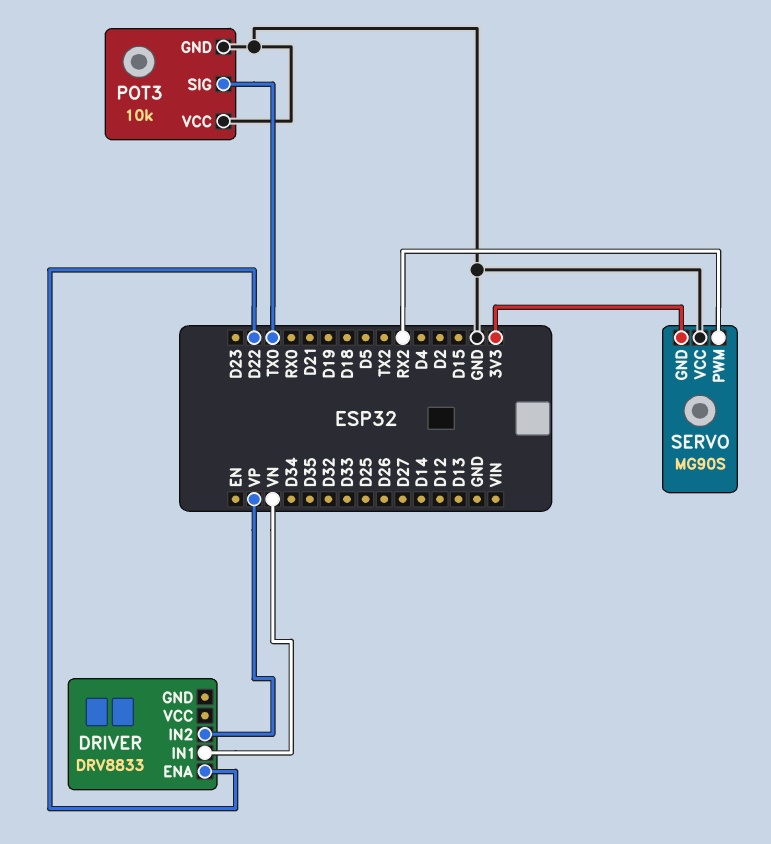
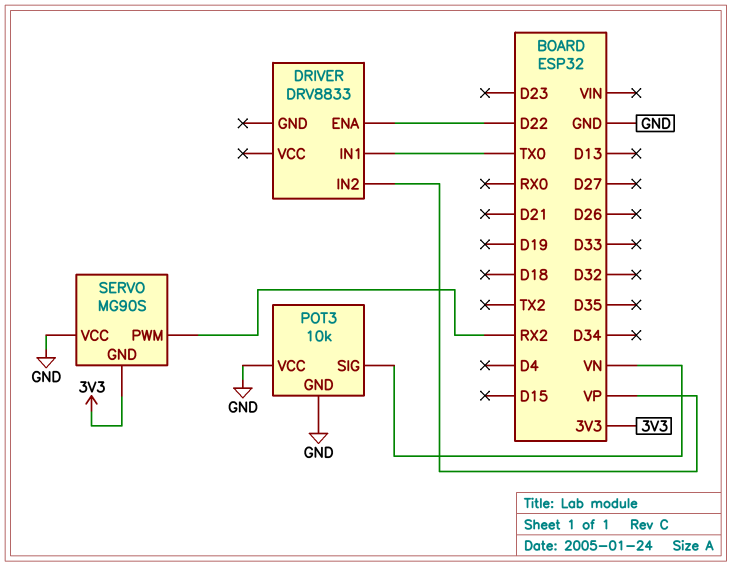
DRIVER pin IN1: VN -> TX0
POT3 pin SIG: TX0 -> VN

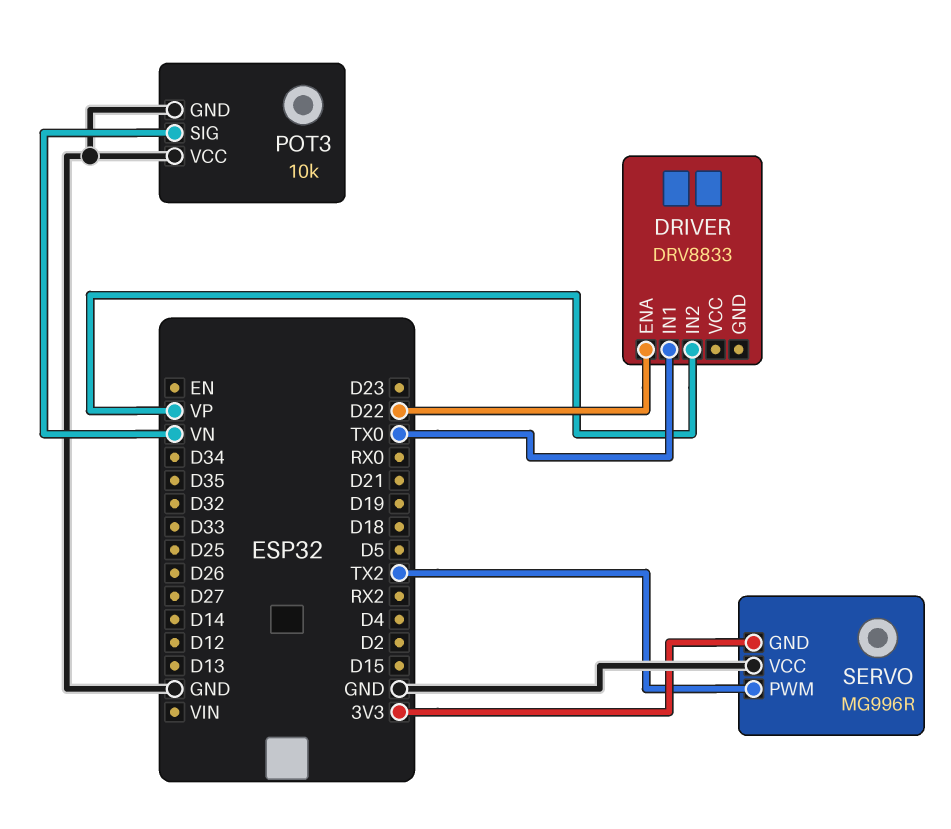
SERVO: MG90S -> MG996R
SERVO pin PWM: RX2 -> TX2

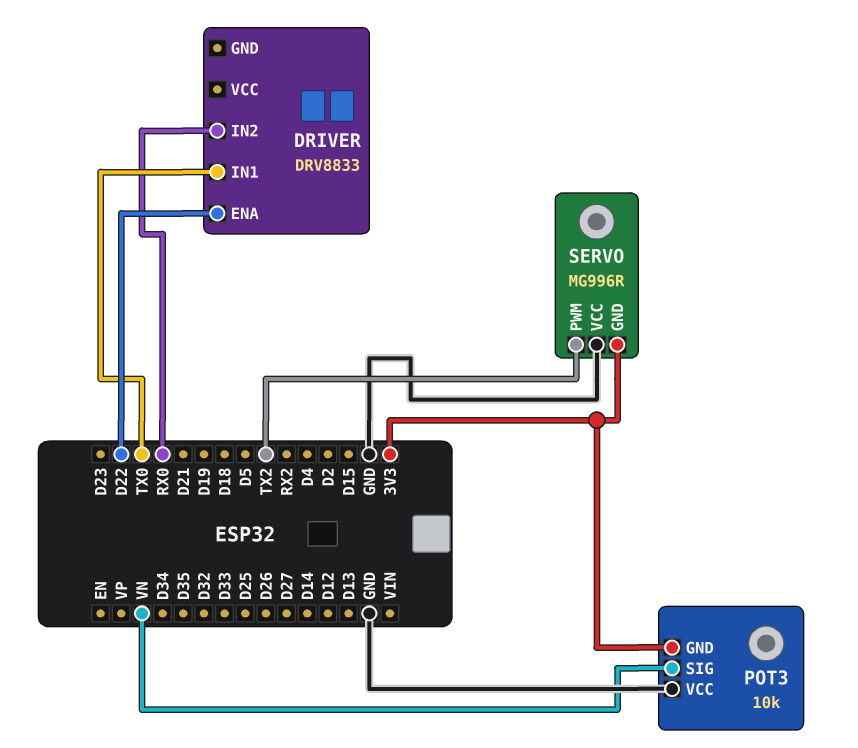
DRIVER pin IN2: VP -> RX0
POT3 pin GND: GND -> 3V3

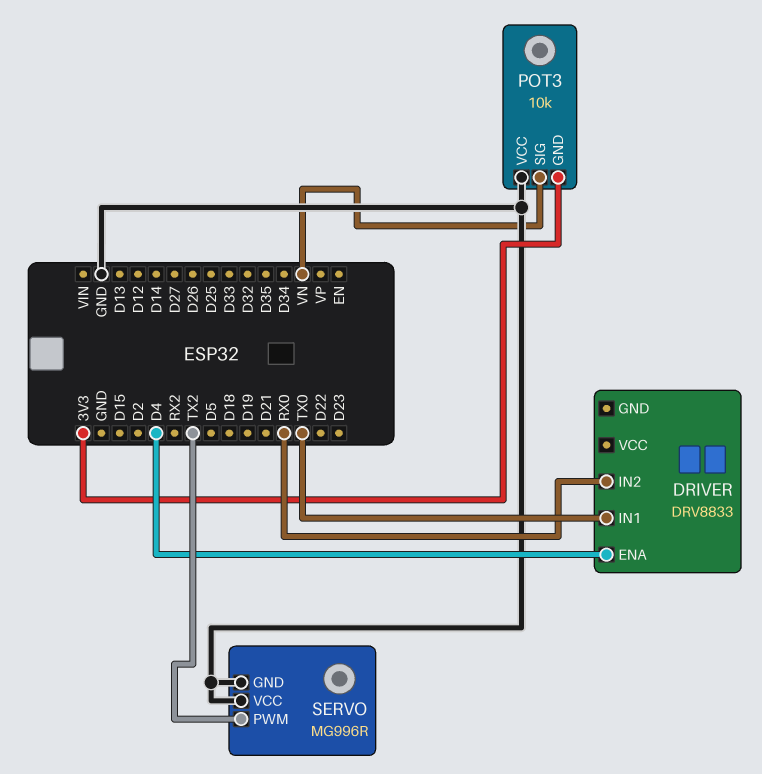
DRIVER pin ENA: D22 -> D4
SERVO pin GND: 3V3 -> GND

